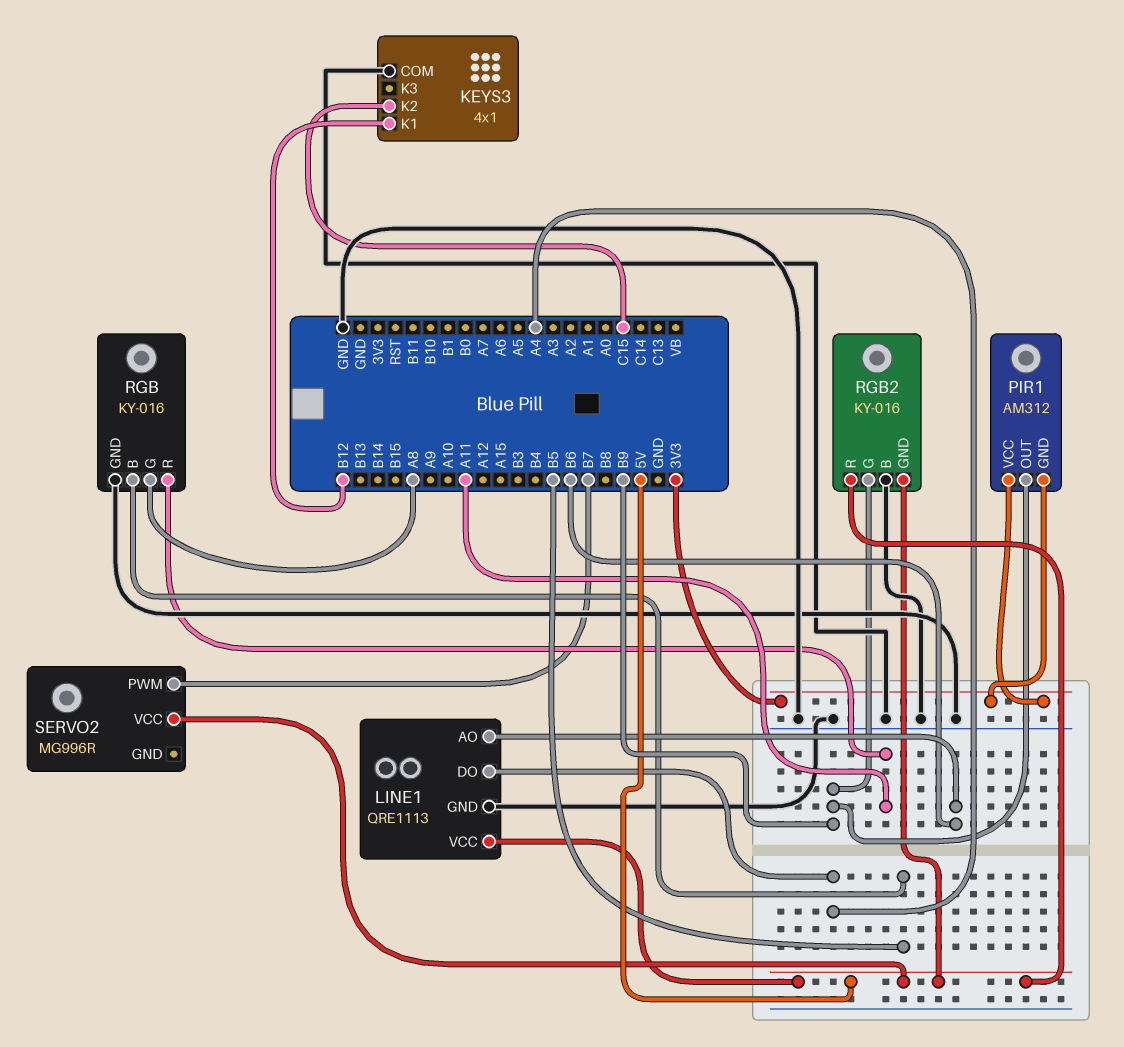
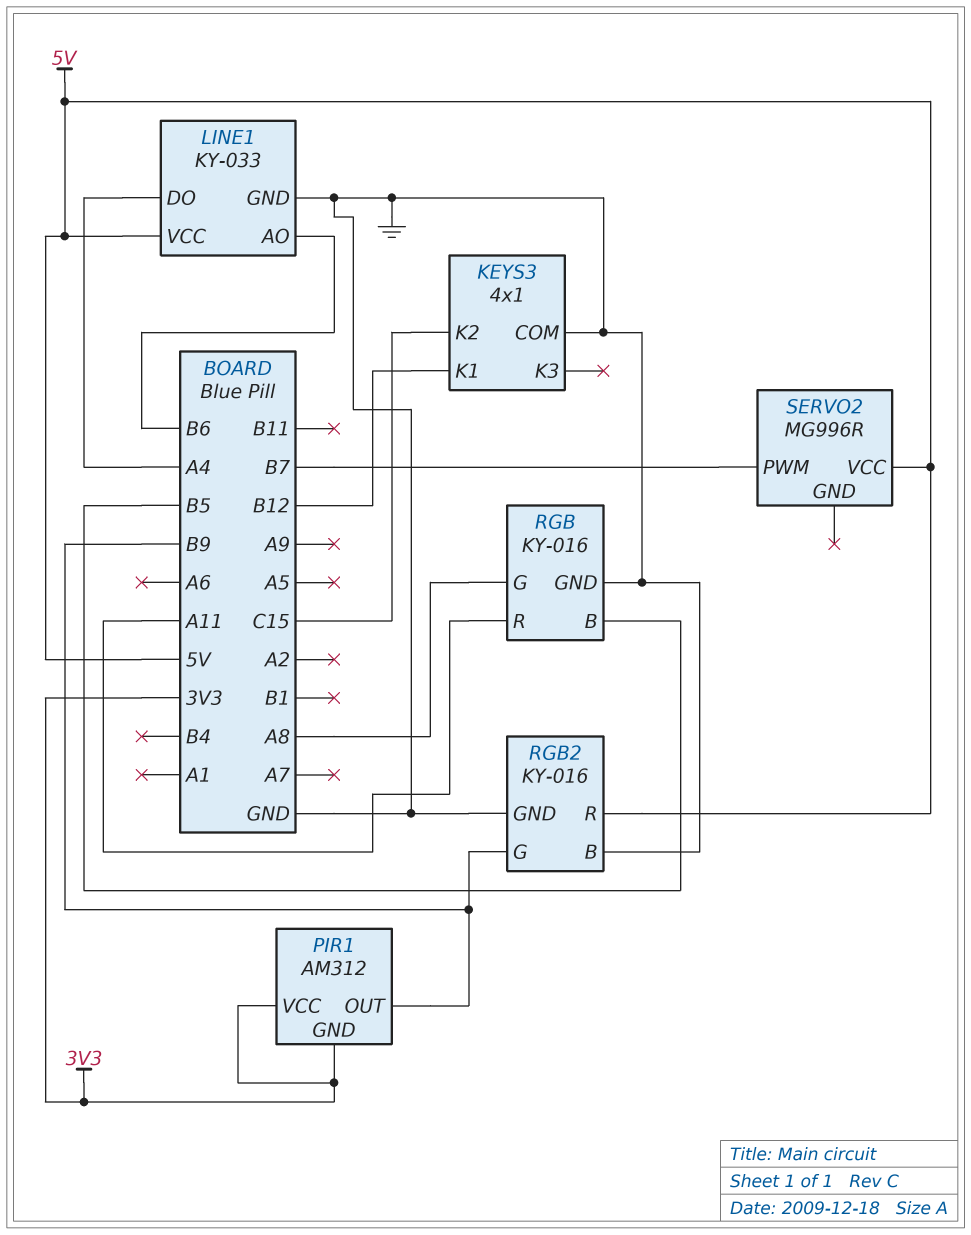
LINE1: QRE1113 -> KY-033
RGB2 pin GND: 5V -> GND

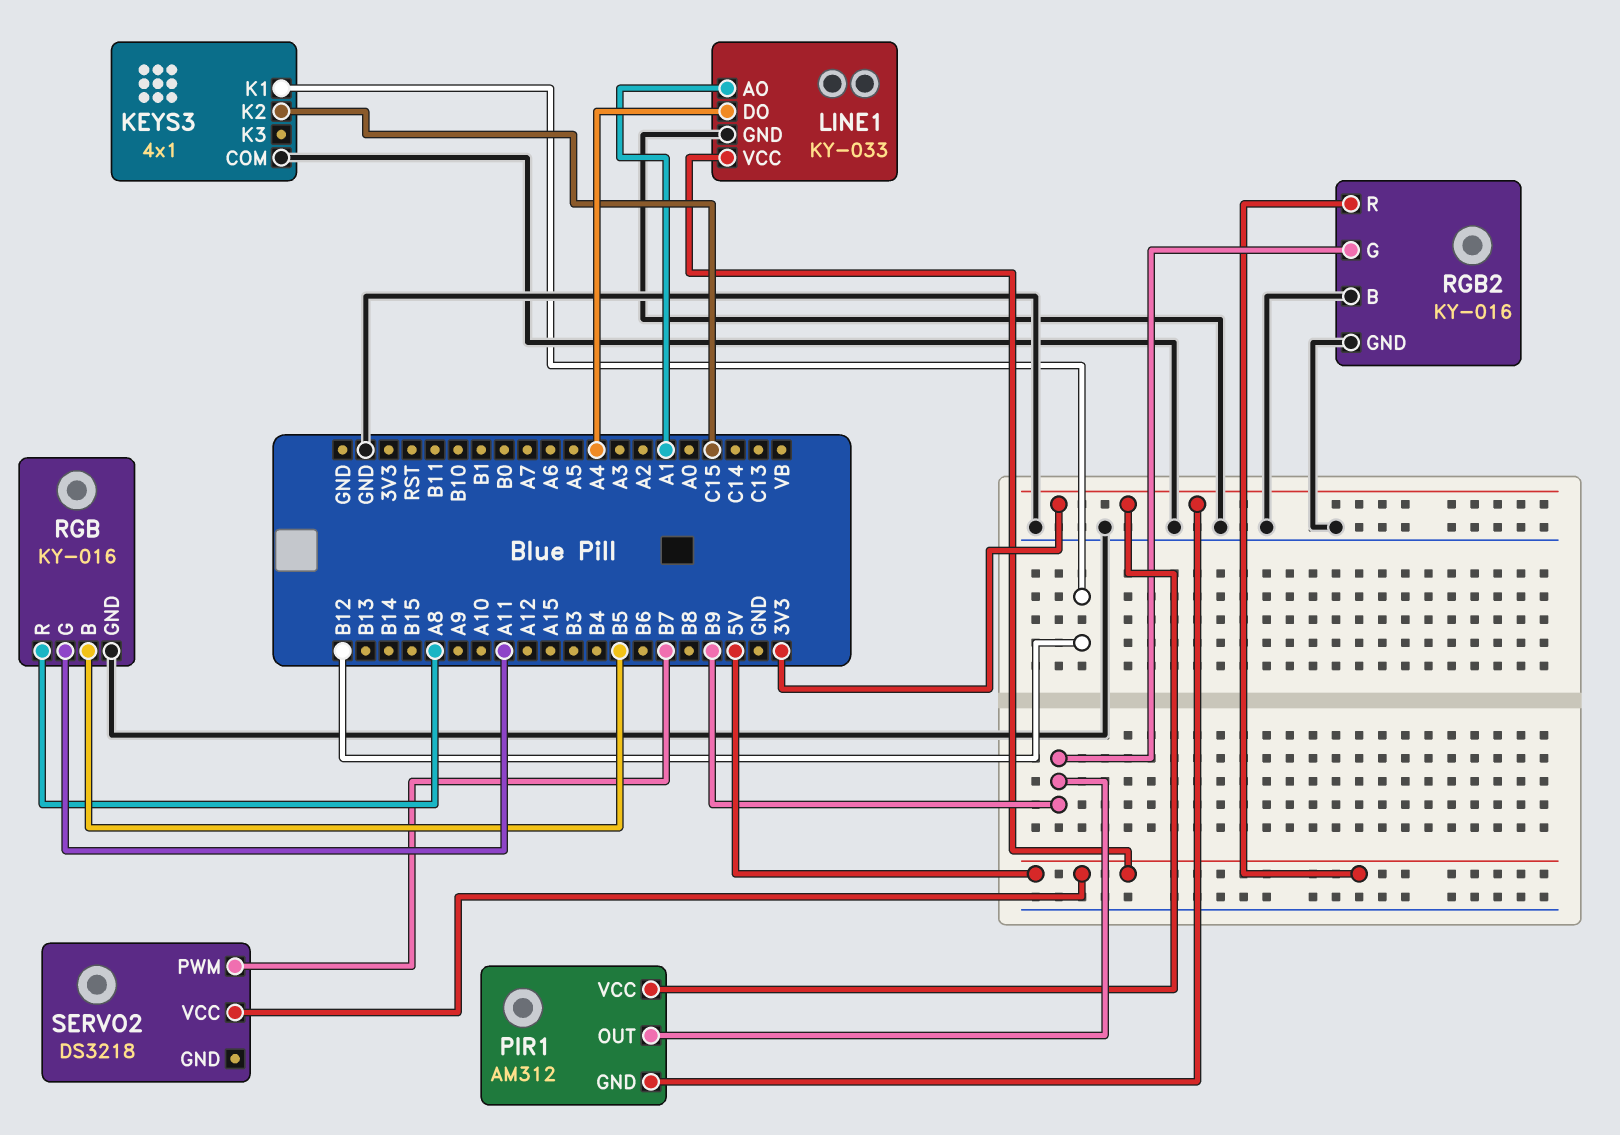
LINE1 pin AO: B6 -> A1
RGB pin G: A8 -> A11
RGB pin R: A11 -> A8
SERVO2: MG996R -> DS3218

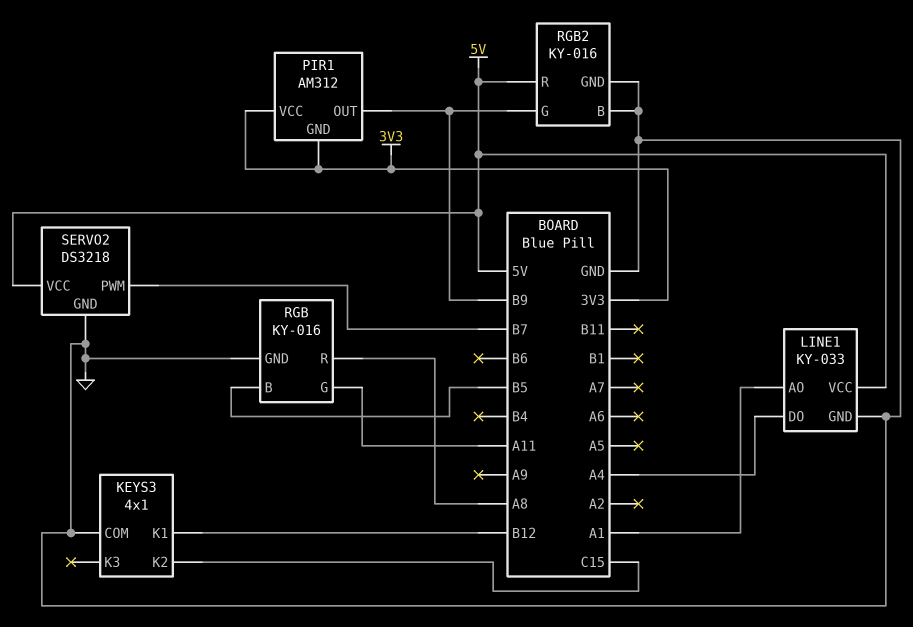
SERVO2 pin GND: none -> GND

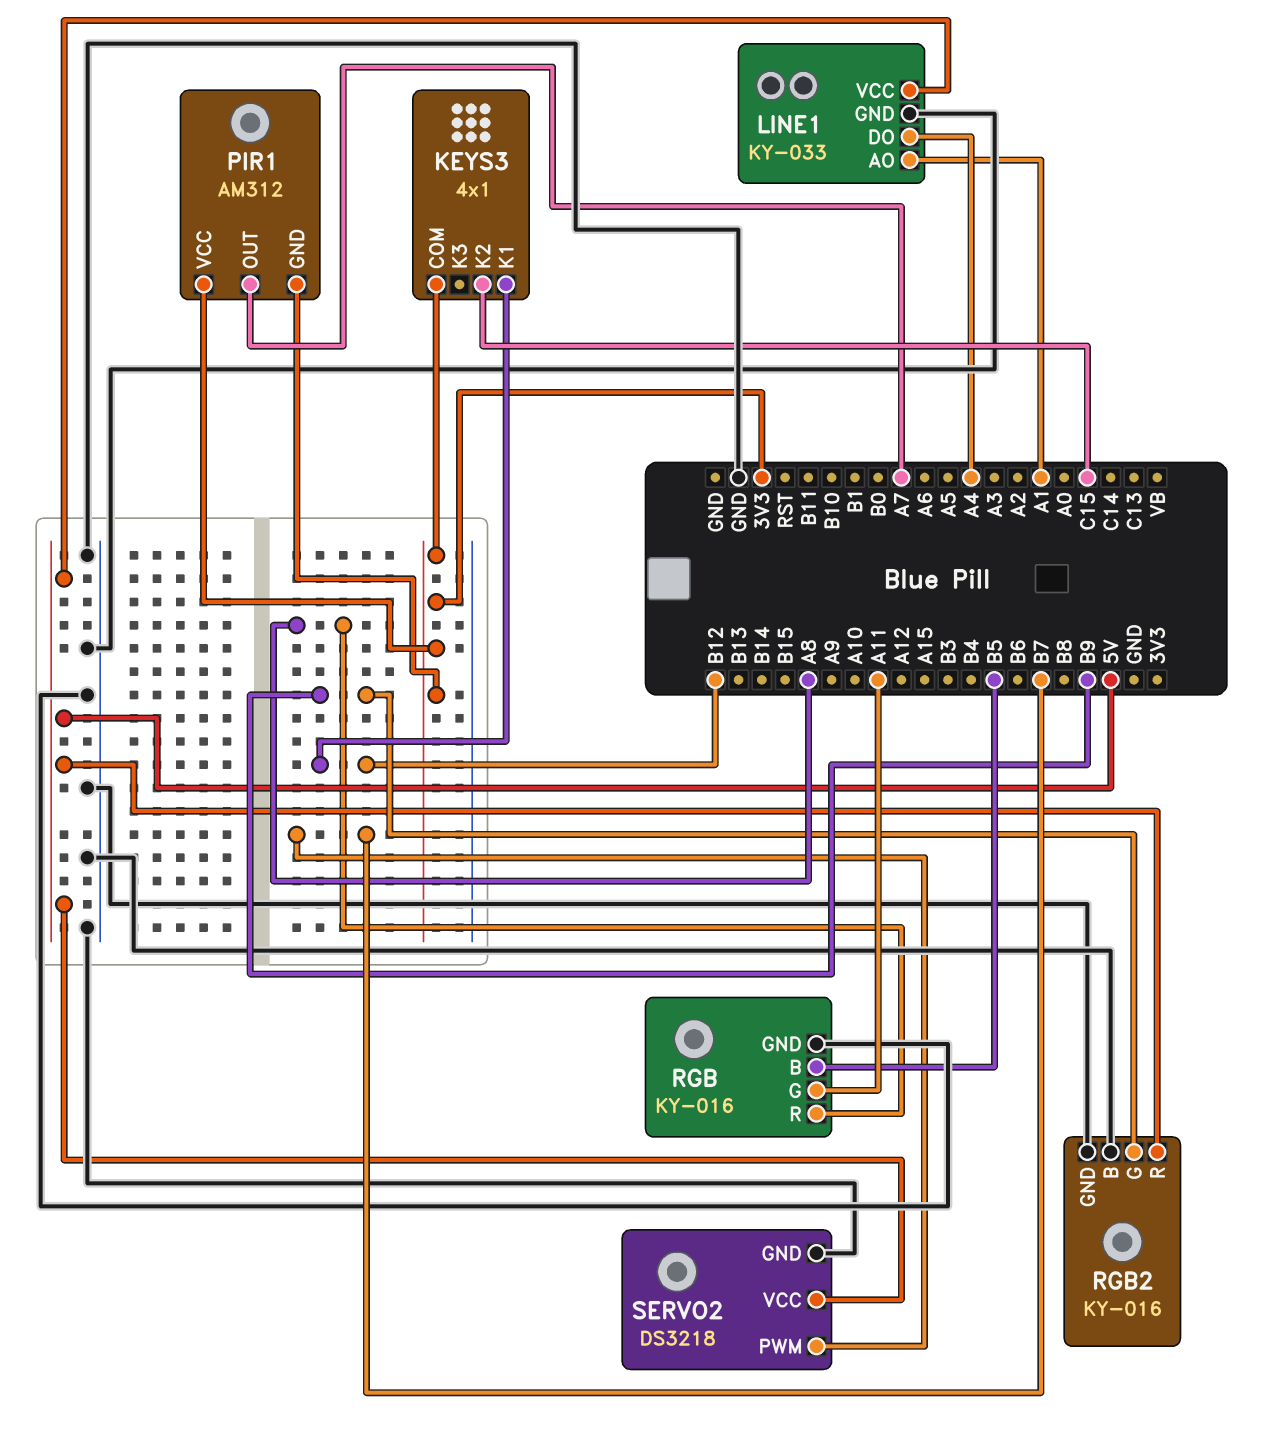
KEYS3 pin COM: GND -> 3V3
PIR1 pin OUT: B9 -> A7

